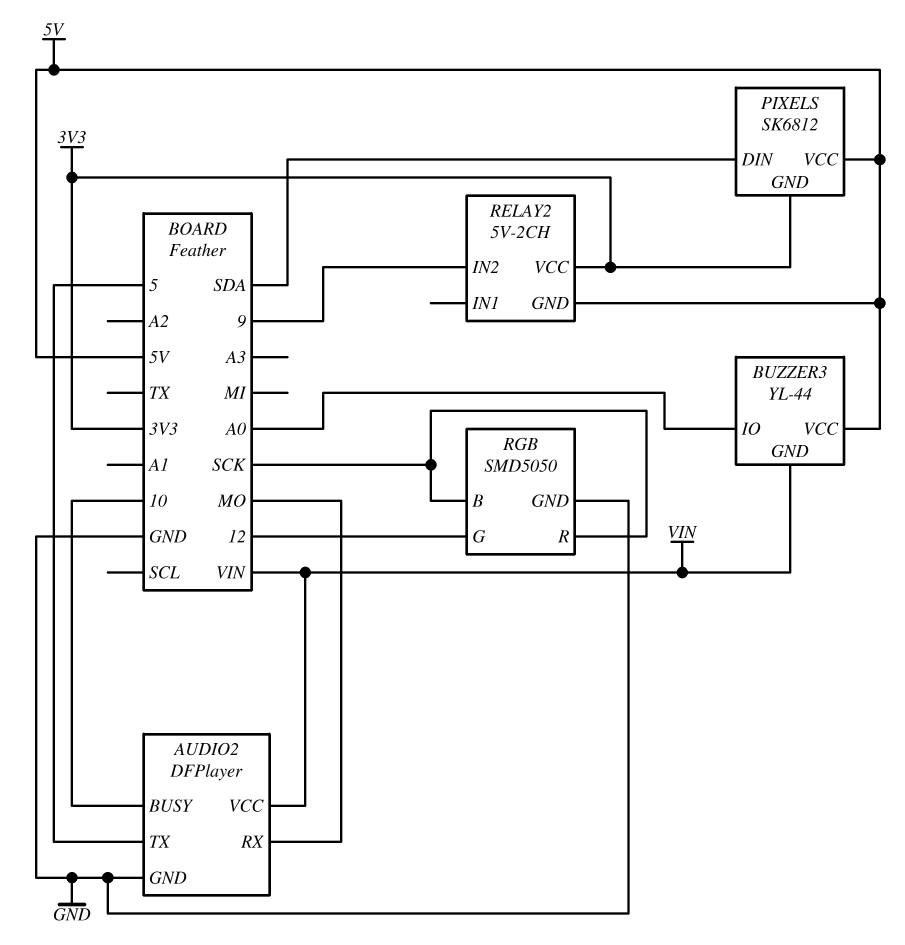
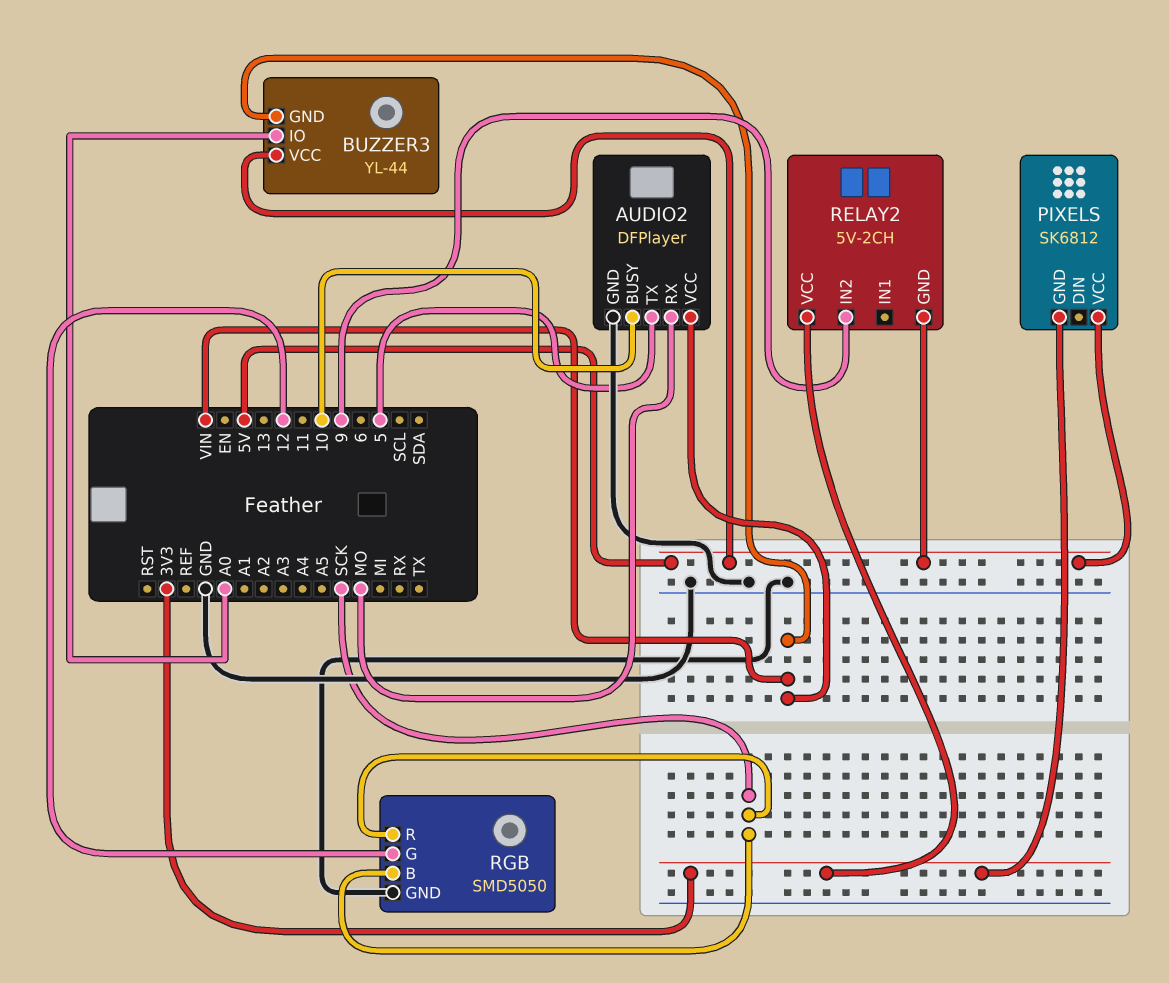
PIXELS pin DIN: SDA -> none

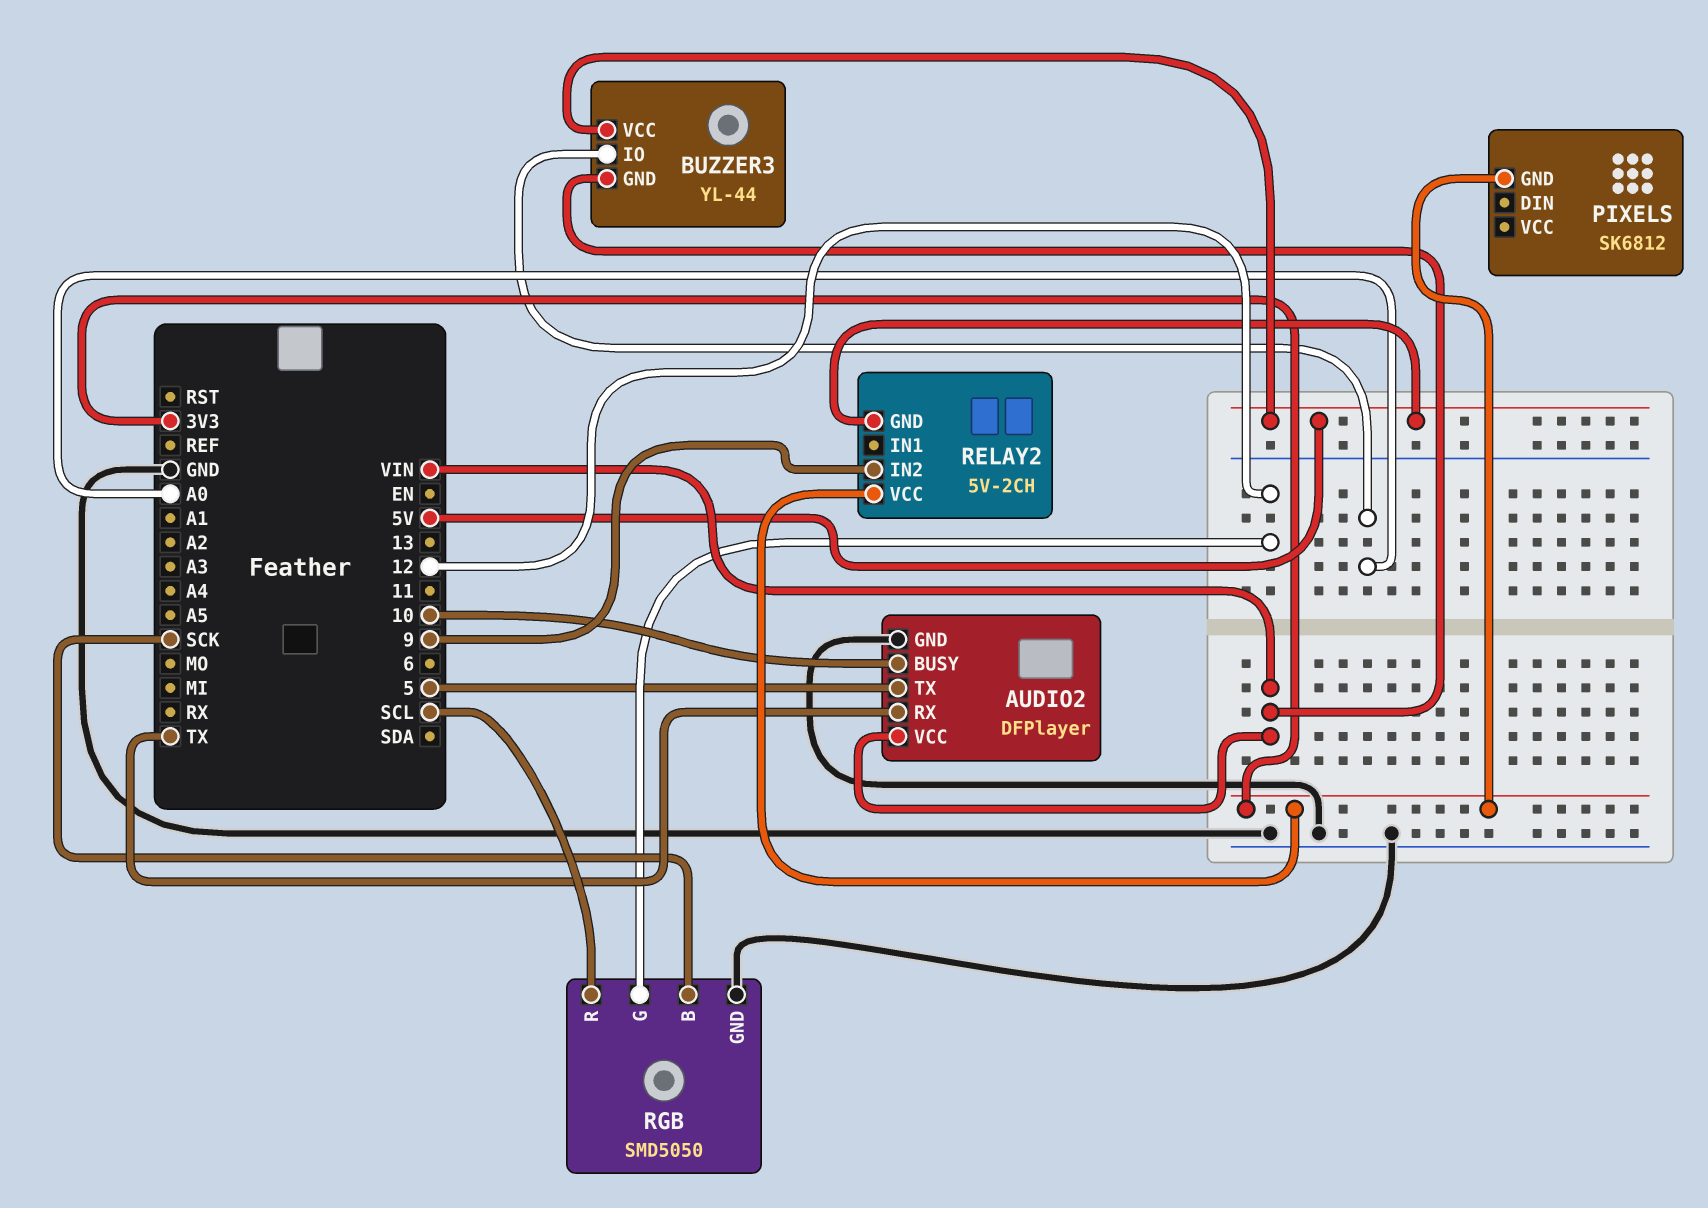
AUDIO2 pin RX: MO -> TX
PIXELS pin VCC: 5V -> none
RGB pin R: SCK -> SCL

